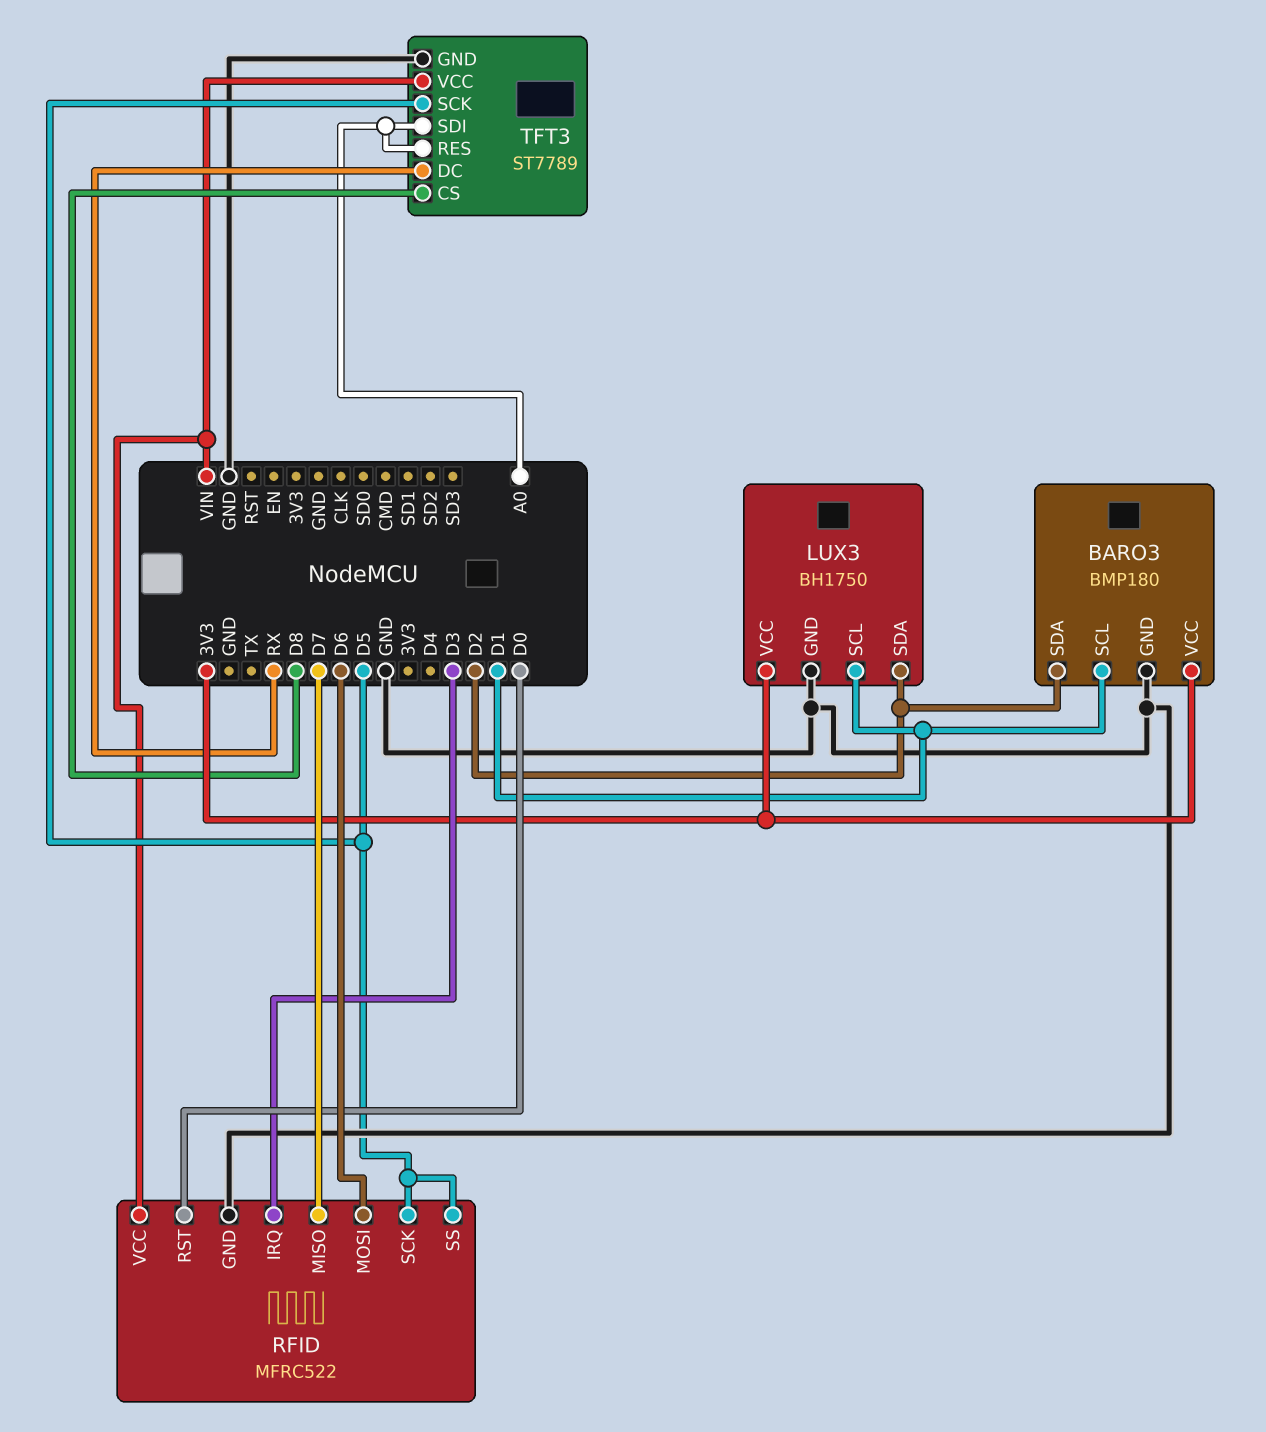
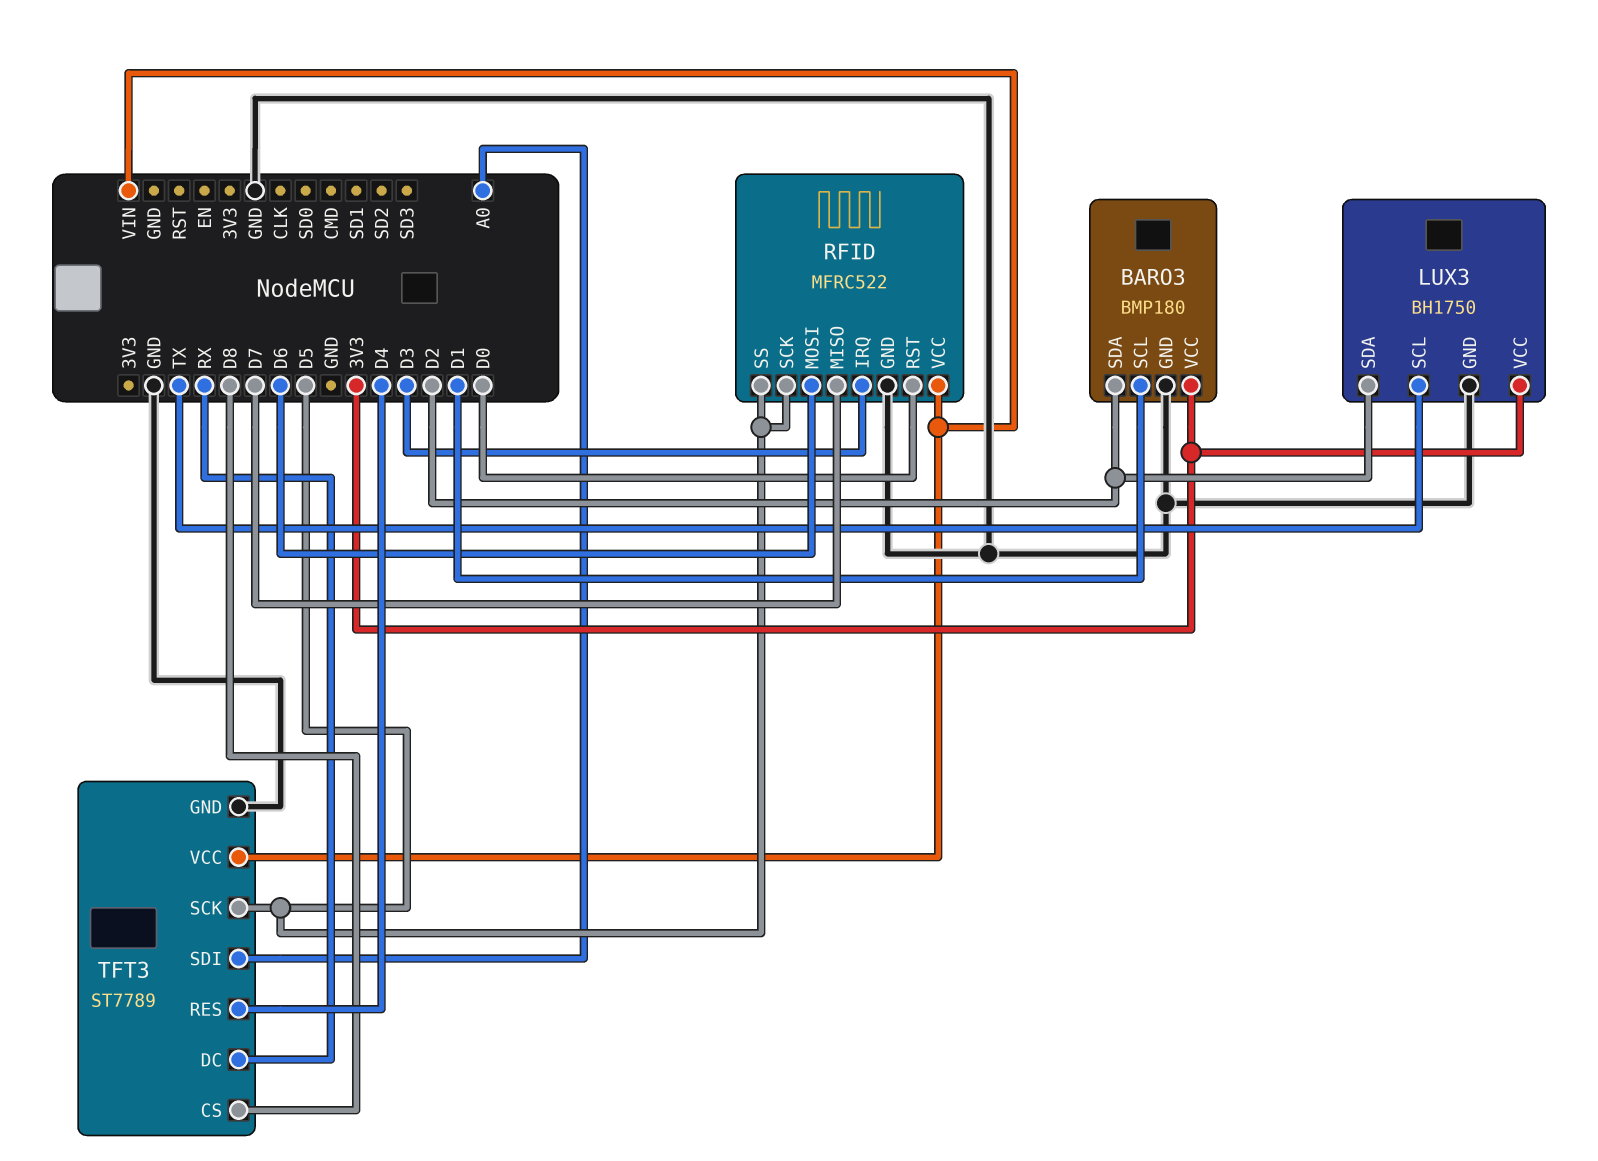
LUX3 pin SCL: D1 -> TX
TFT3 pin RES: A0 -> D4

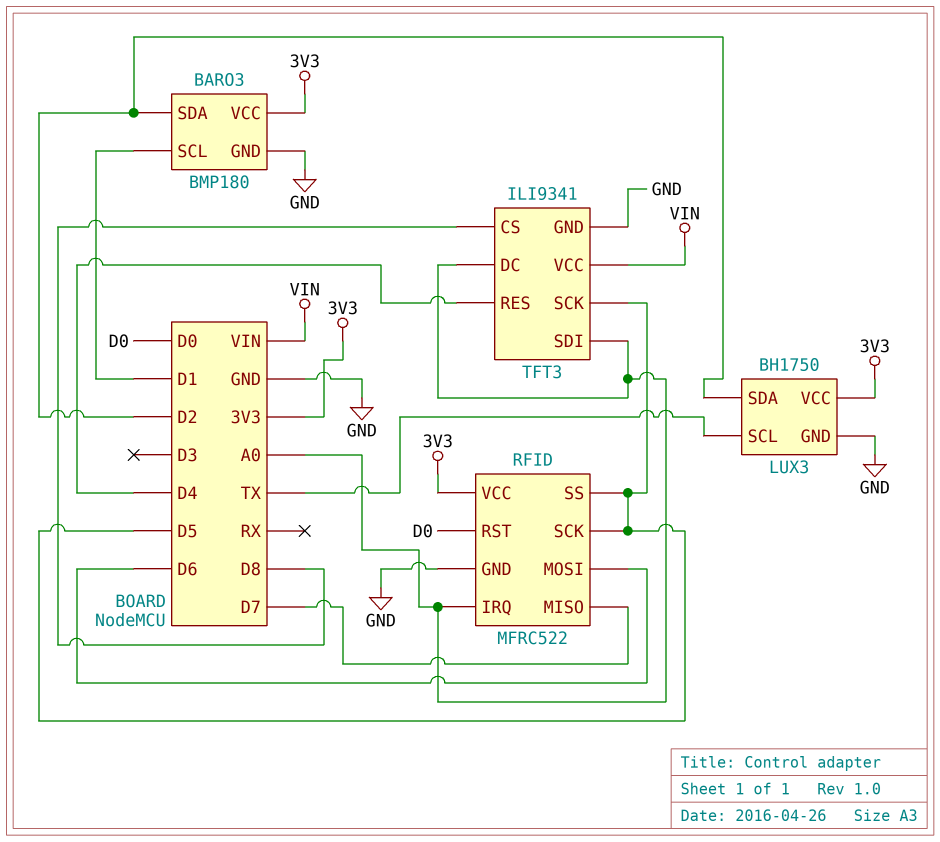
RFID pin IRQ: D3 -> A0
RFID pin VCC: VIN -> 3V3
TFT3: ST7789 -> ILI9341
TFT3 pin DC: RX -> A0

